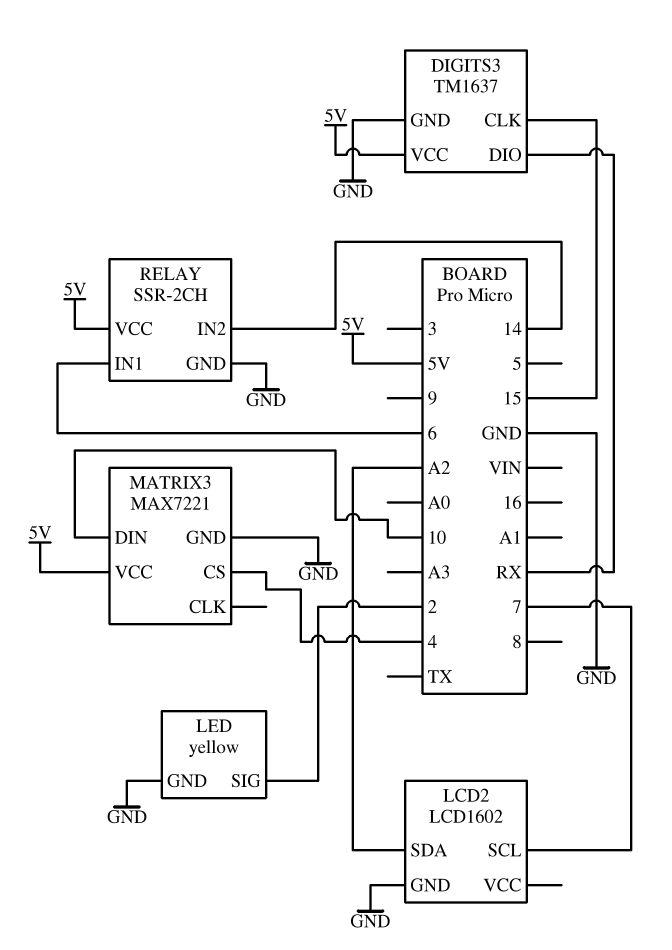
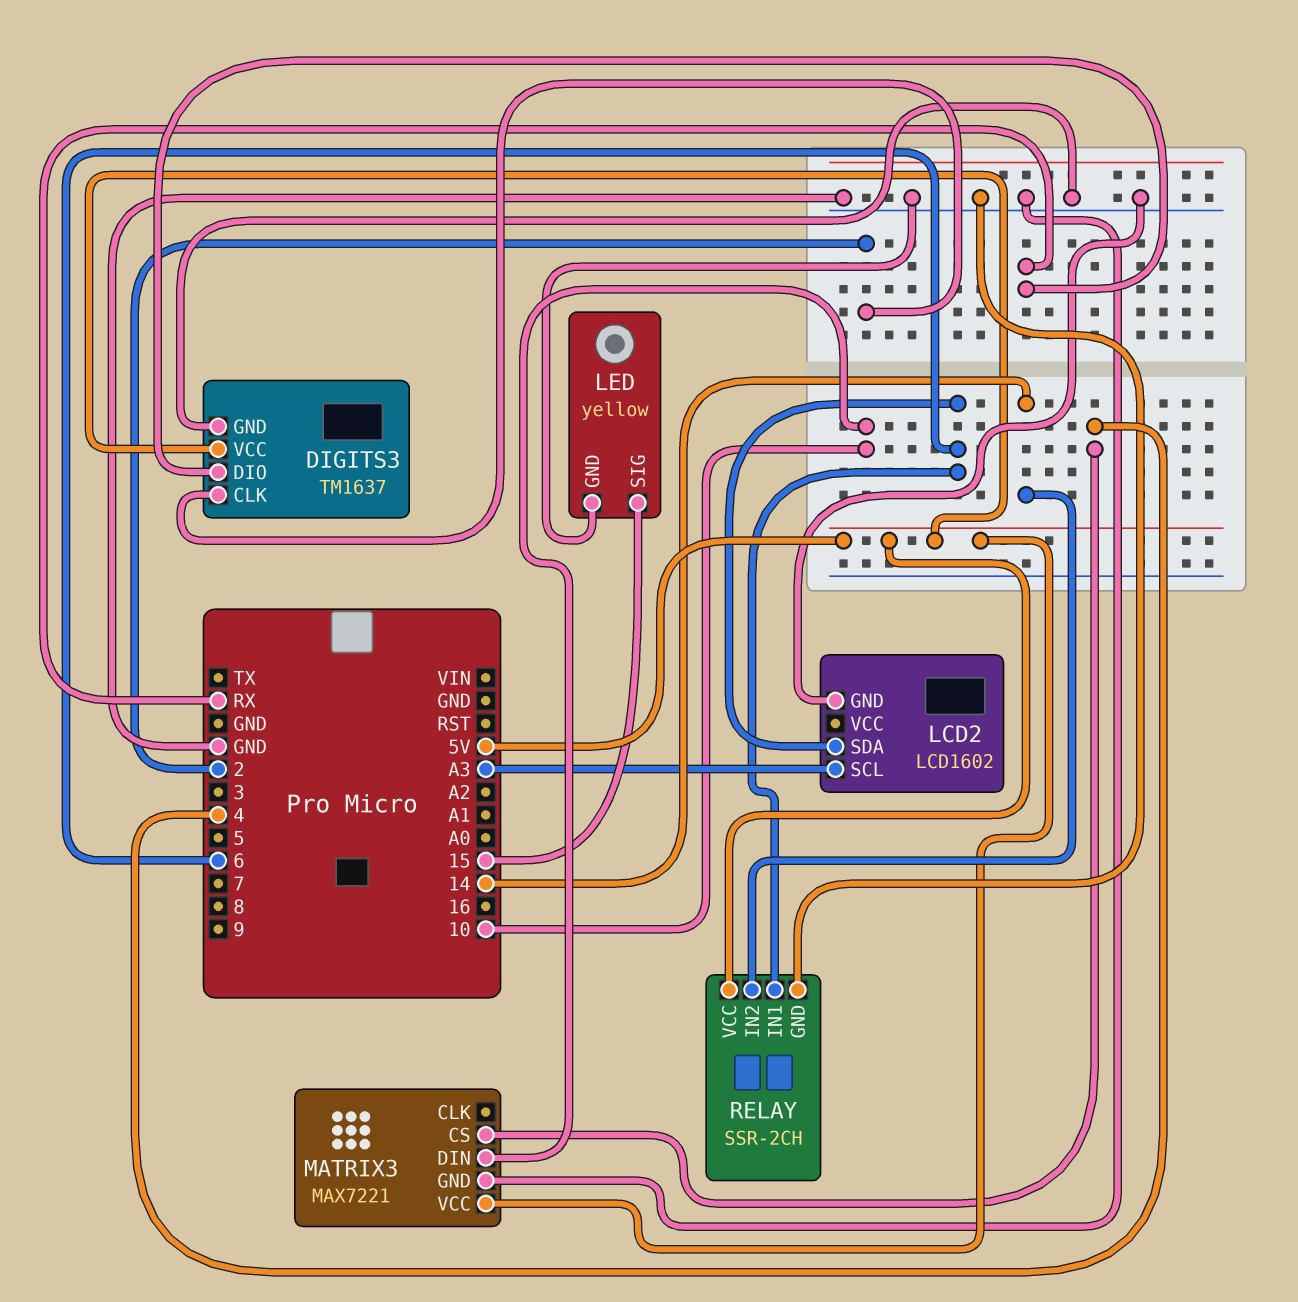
DIGITS3 pin CLK: 15 -> 2
LCD2 pin SCL: 7 -> A3
LCD2 pin SDA: A2 -> 6
LED pin SIG: 2 -> 15

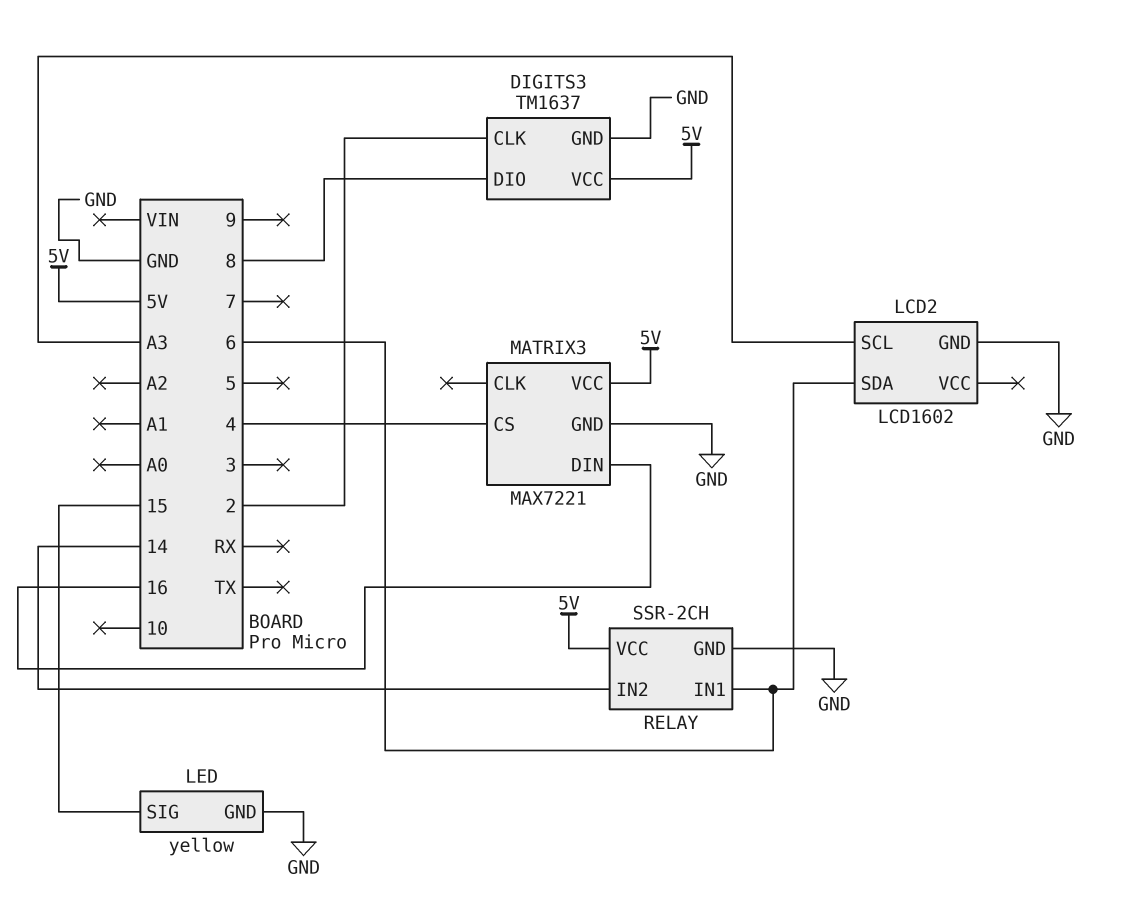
DIGITS3 pin DIO: RX -> 8
MATRIX3 pin DIN: 10 -> 16

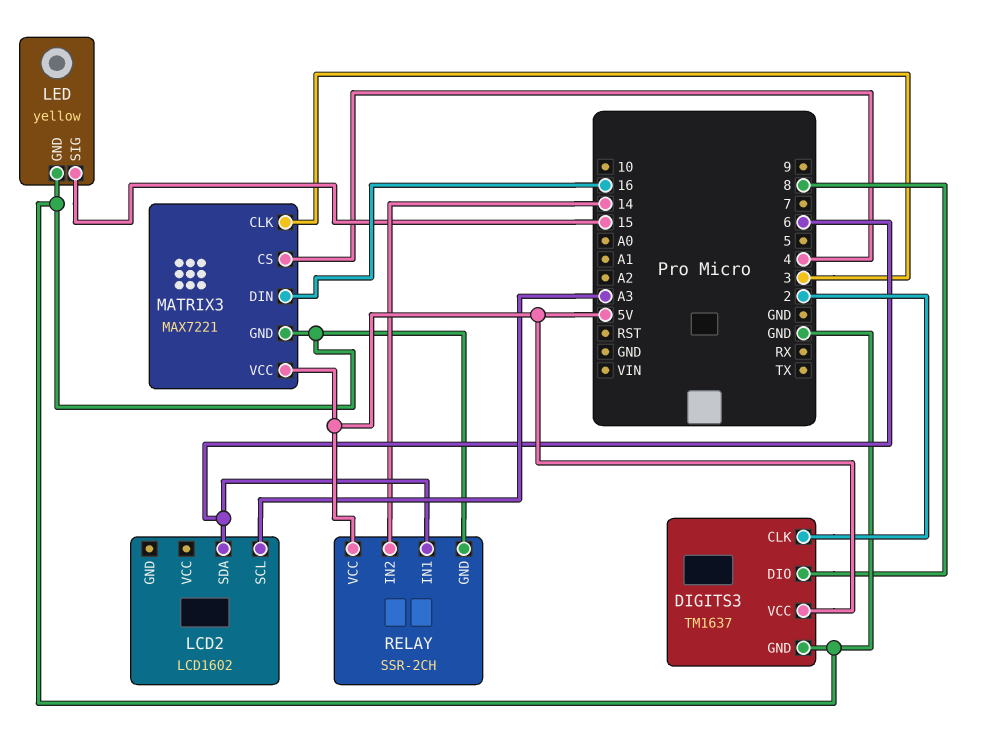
LCD2 pin GND: GND -> none
MATRIX3 pin CLK: none -> 3

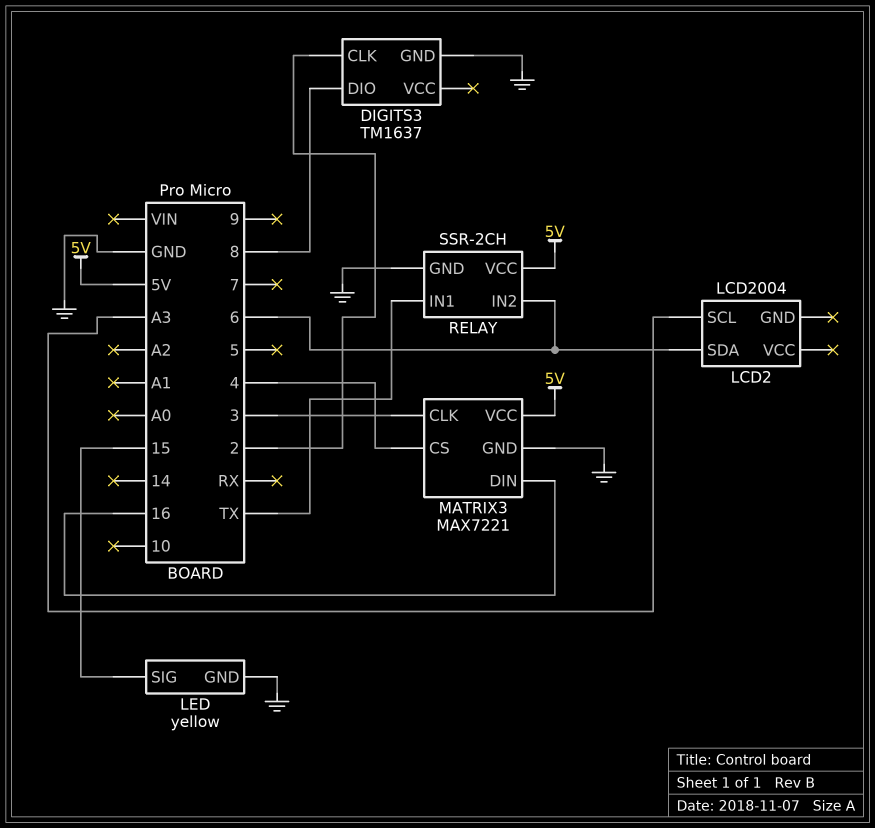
DIGITS3 pin VCC: 5V -> none
LCD2: LCD1602 -> LCD2004
RELAY pin IN1: 6 -> TX
RELAY pin IN2: 14 -> 6

